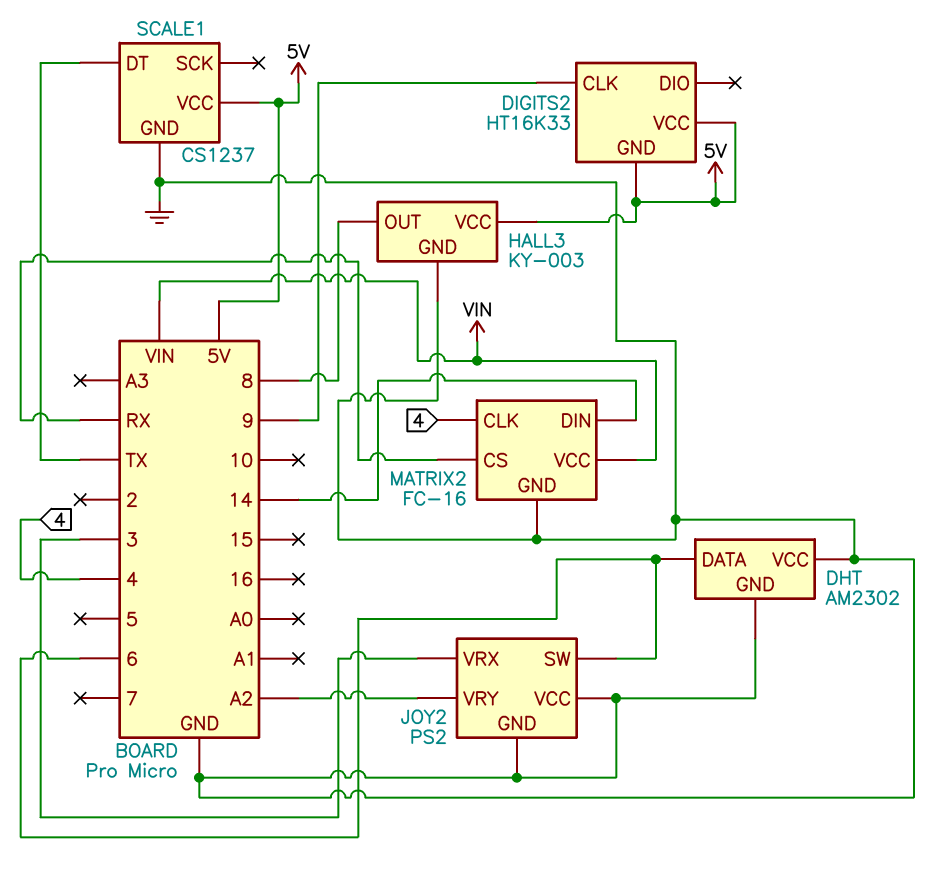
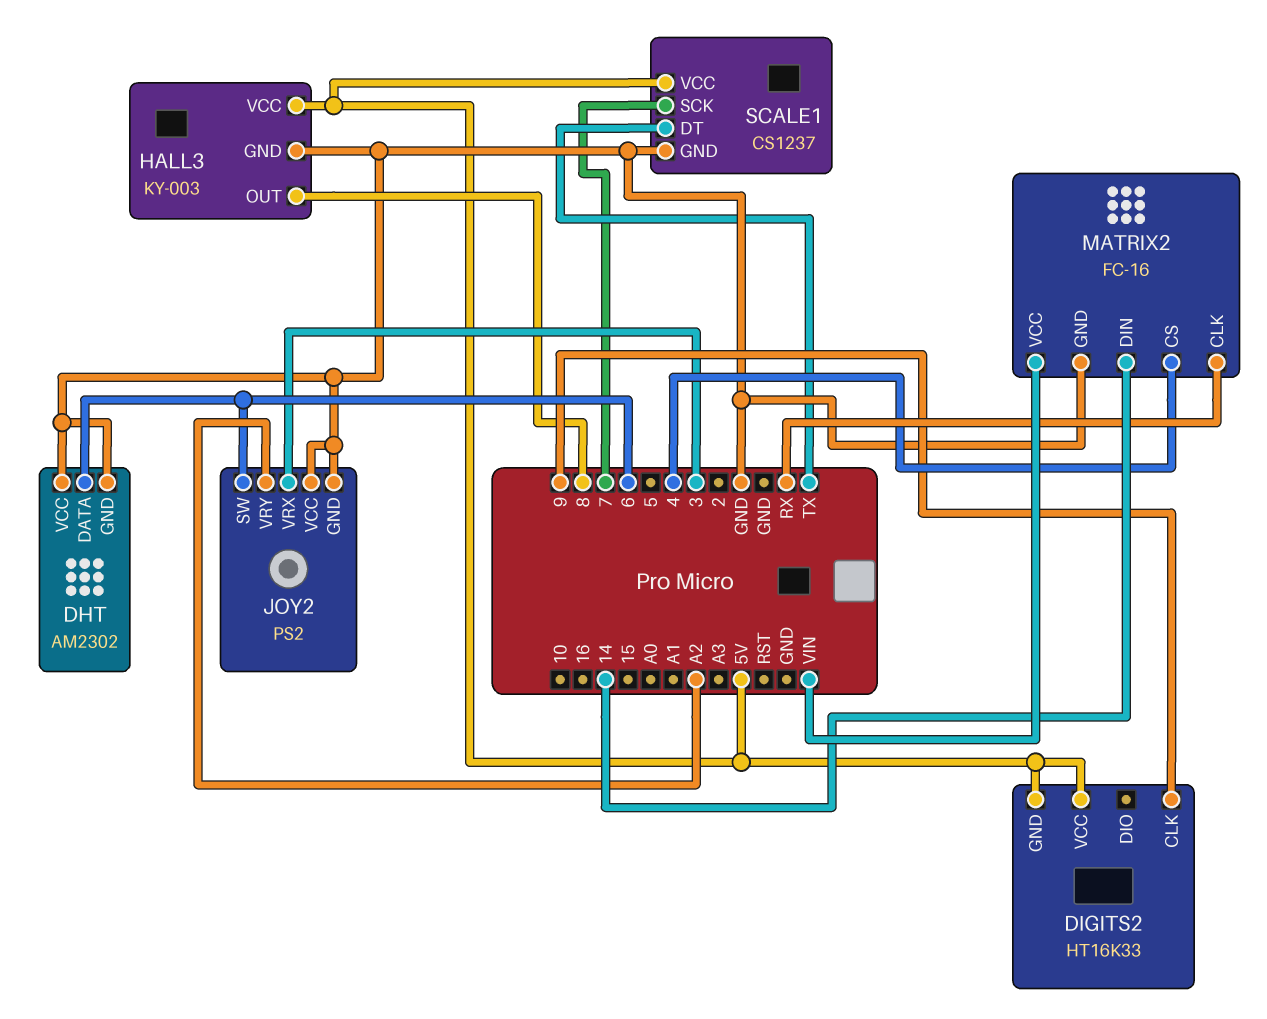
MATRIX2 pin CLK: 4 -> RX
MATRIX2 pin CS: RX -> 4
SCALE1 pin SCK: none -> 7

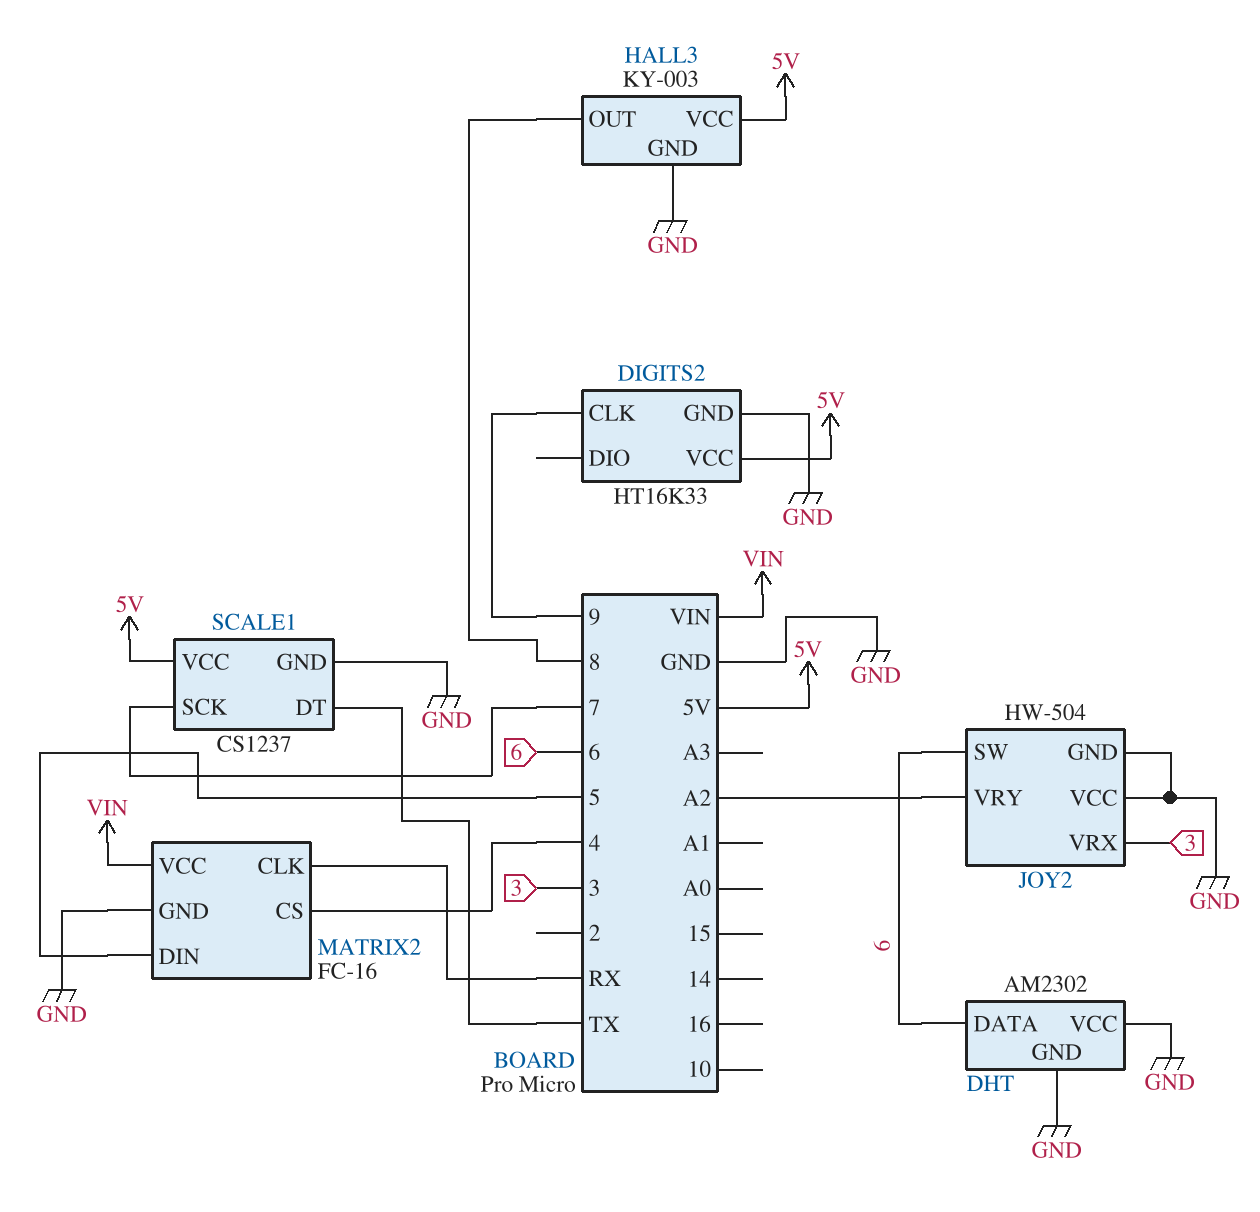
DIGITS2 pin GND: 5V -> GND
JOY2: PS2 -> HW-504
MATRIX2 pin DIN: 14 -> 5

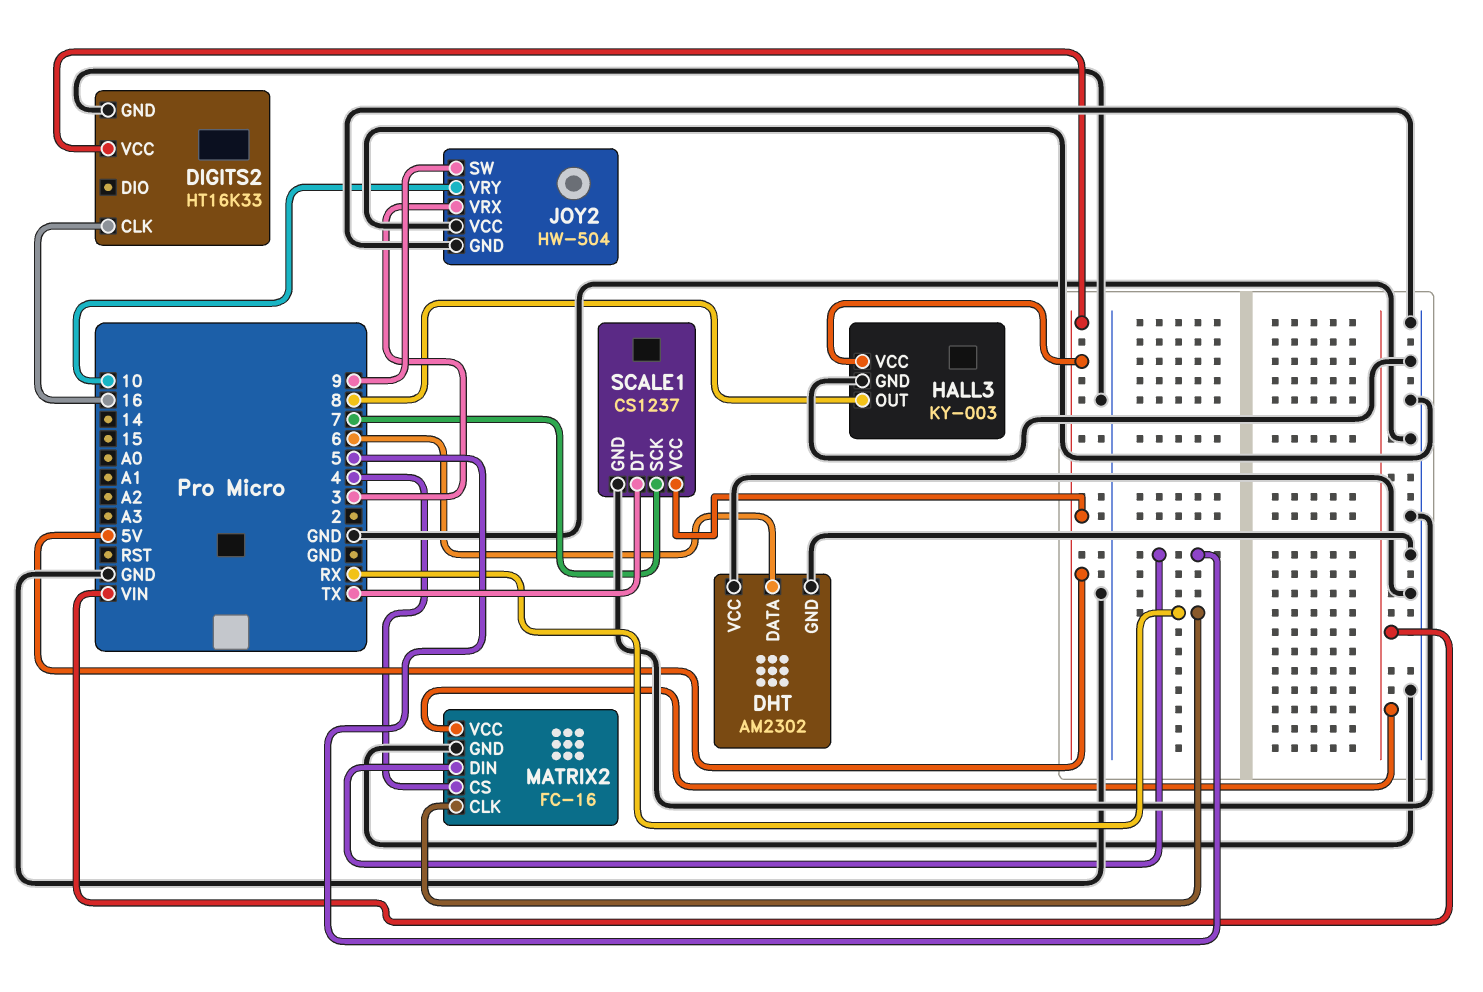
DIGITS2 pin CLK: 9 -> 16
JOY2 pin SW: 6 -> 9
JOY2 pin VRY: A2 -> 10

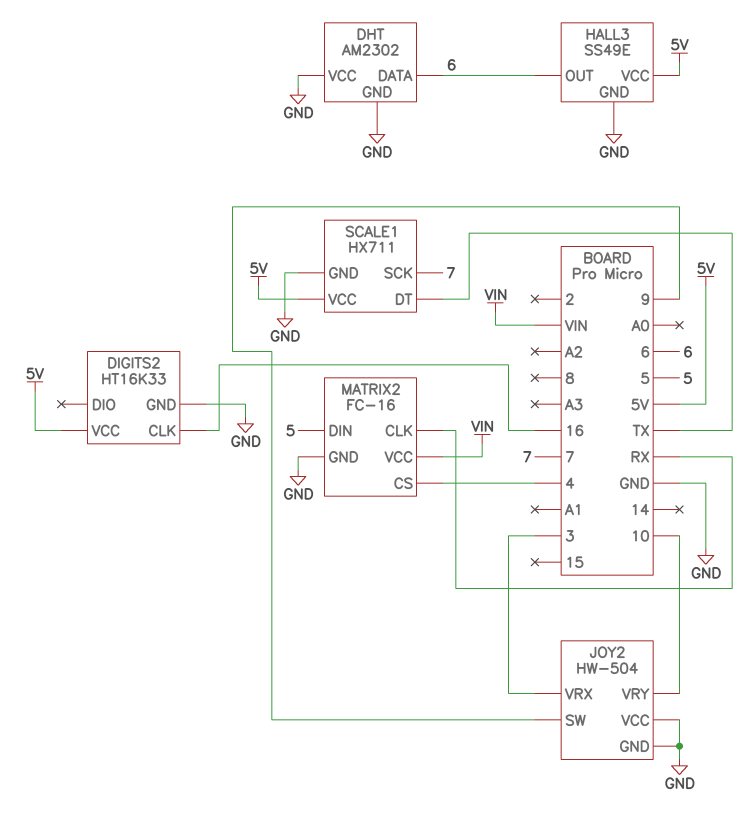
HALL3: KY-003 -> SS49E
HALL3 pin OUT: 8 -> 6
SCALE1: CS1237 -> HX711

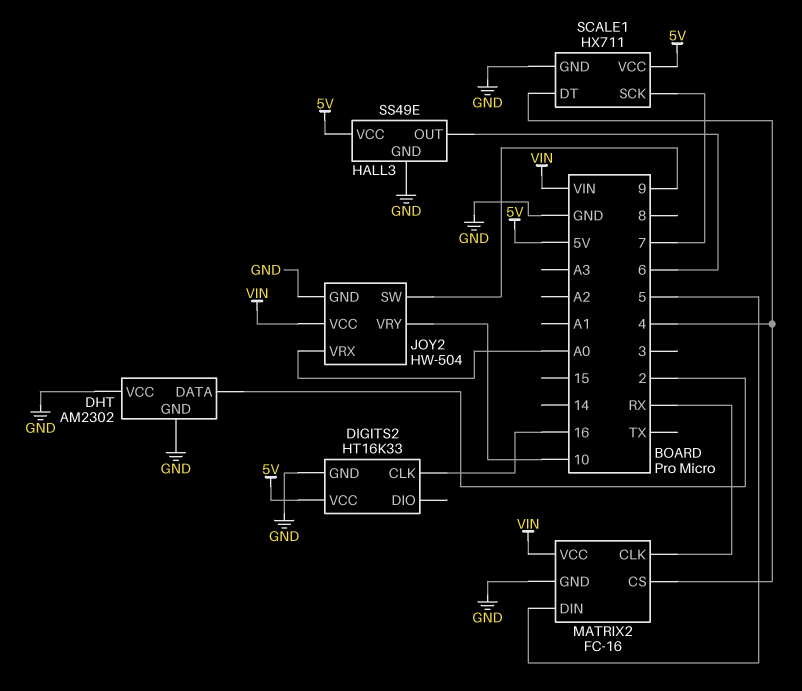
DHT pin DATA: 6 -> 2
JOY2 pin VCC: GND -> VIN
JOY2 pin VRX: 3 -> A0
SCALE1 pin DT: TX -> 4

